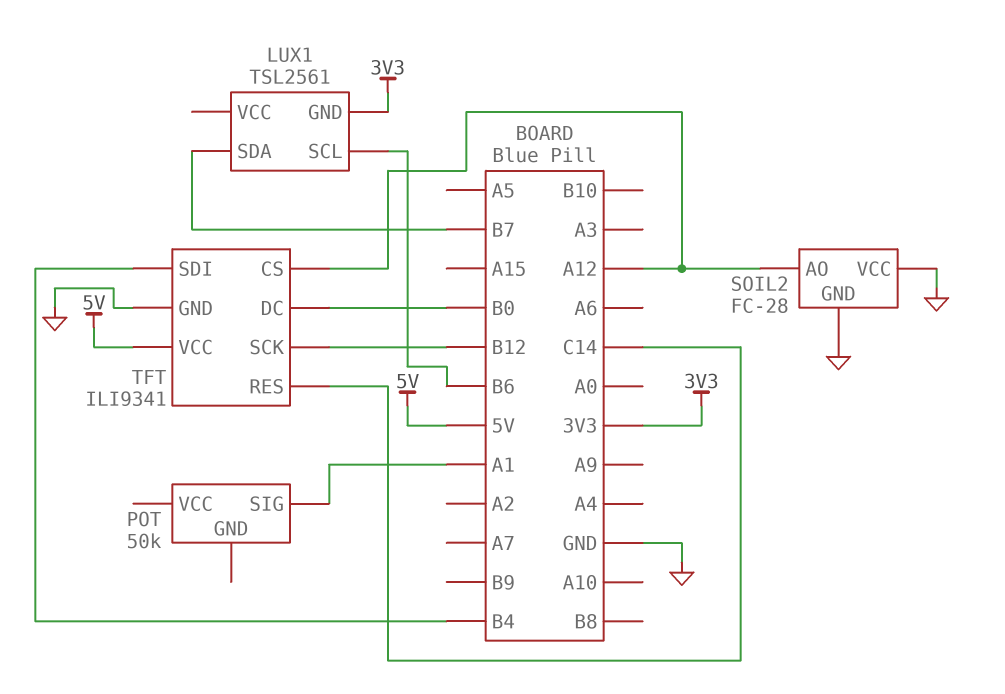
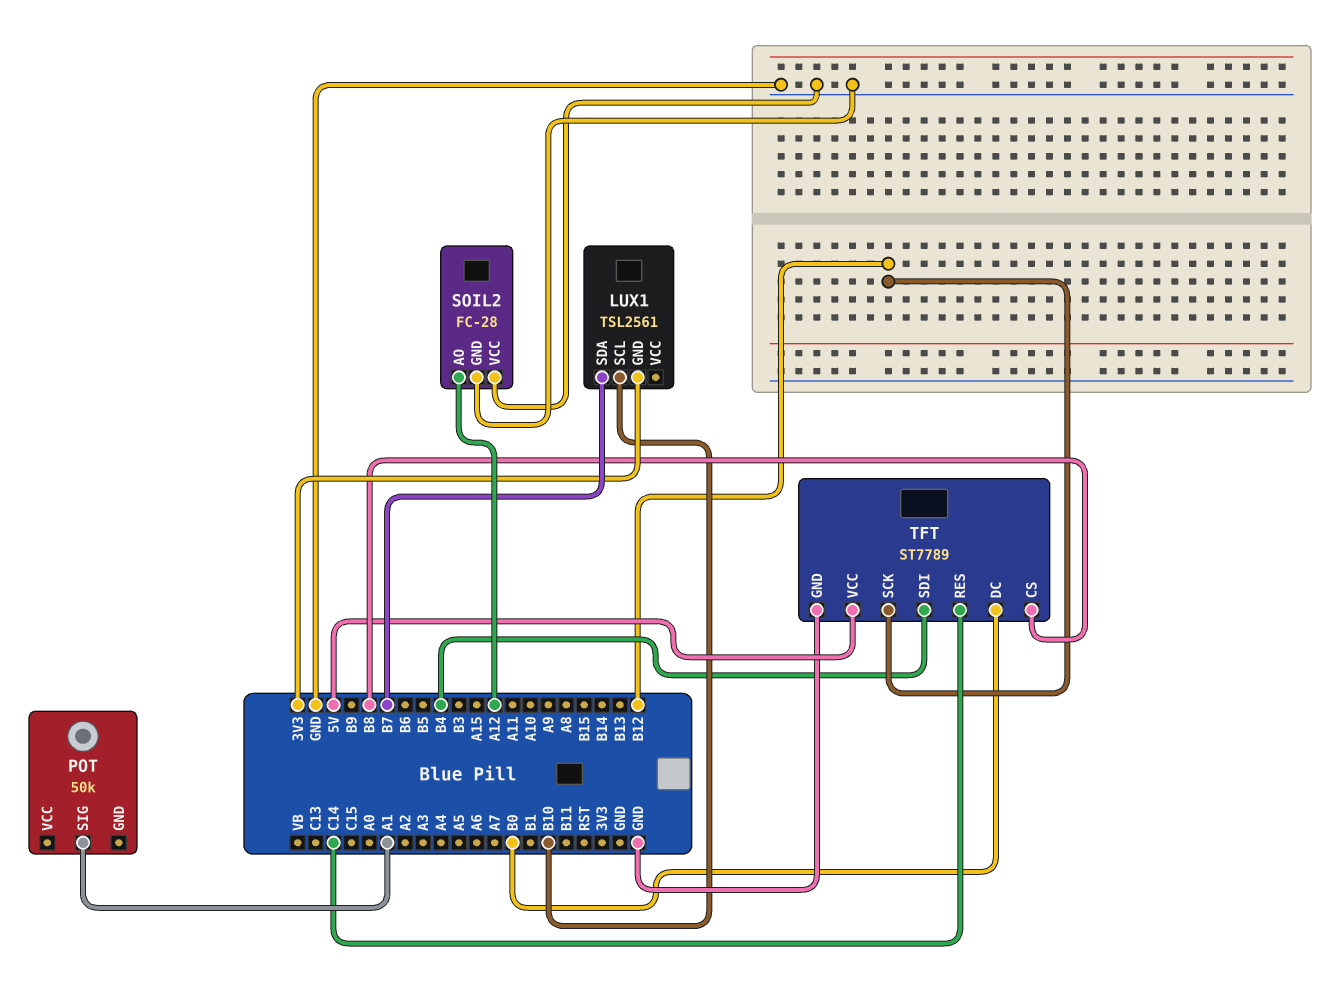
LUX1 pin SCL: B6 -> B10
TFT: ILI9341 -> ST7789
TFT pin CS: A12 -> B8

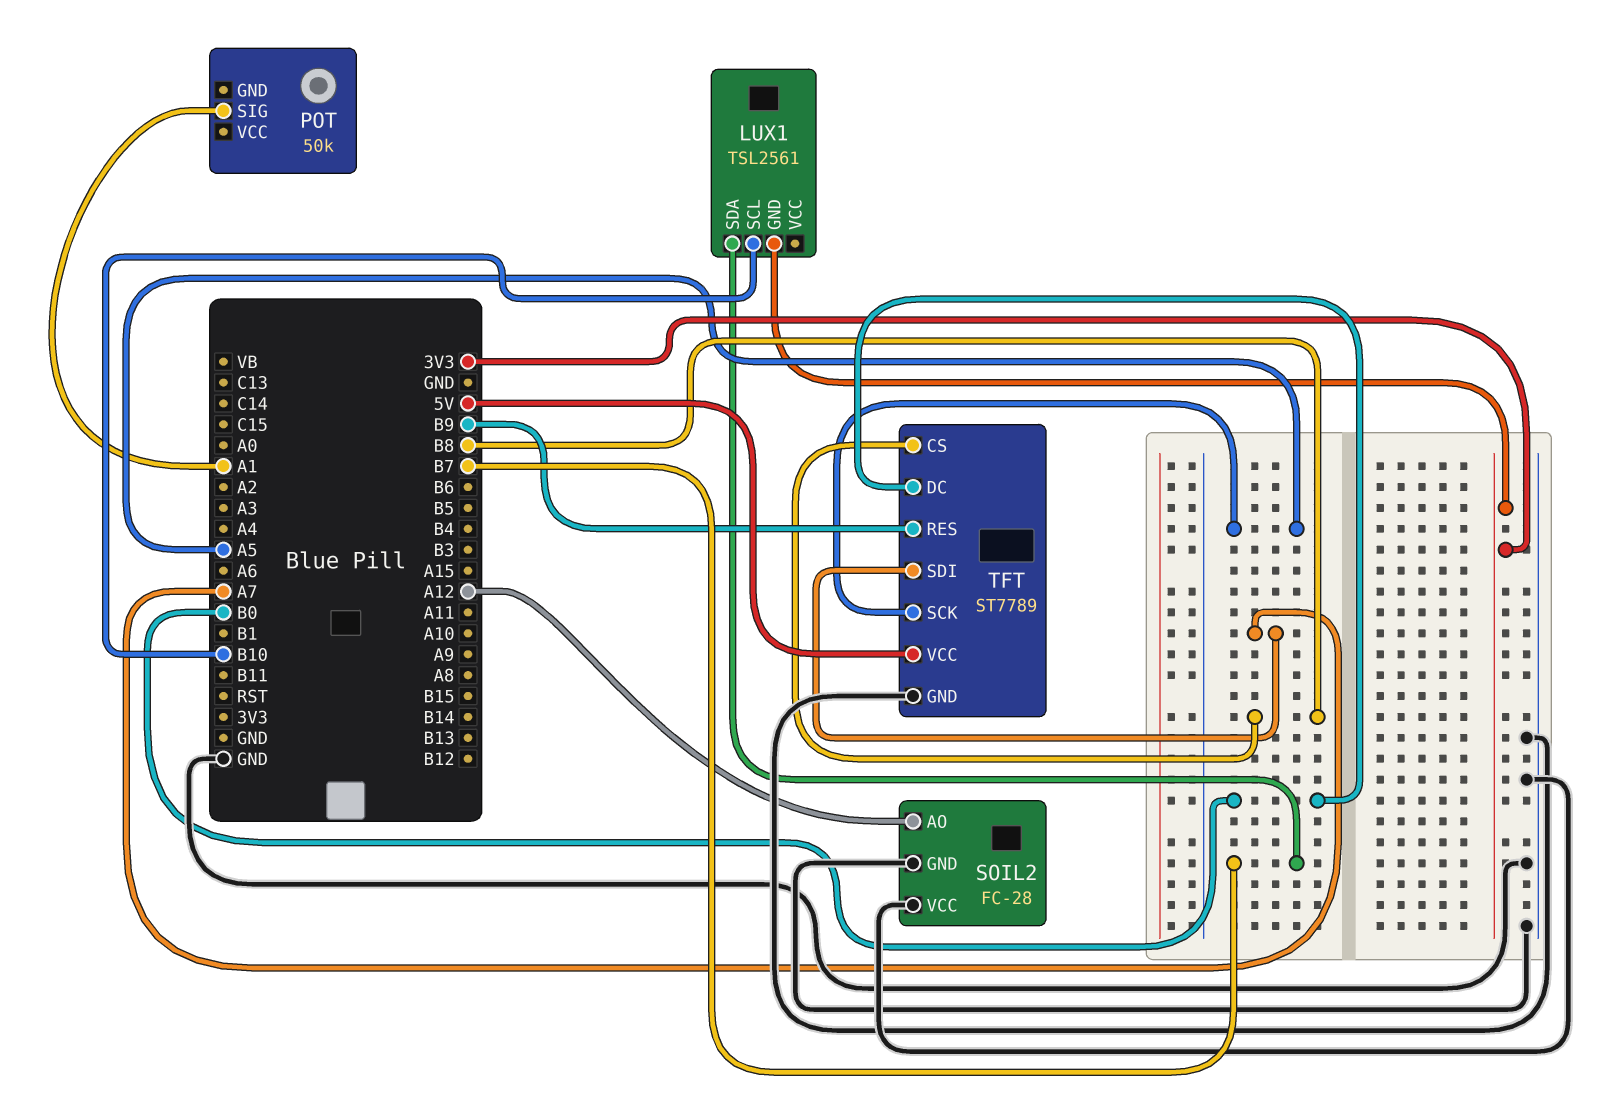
TFT pin RES: C14 -> B9
TFT pin SCK: B12 -> A5
TFT pin SDI: B4 -> A7

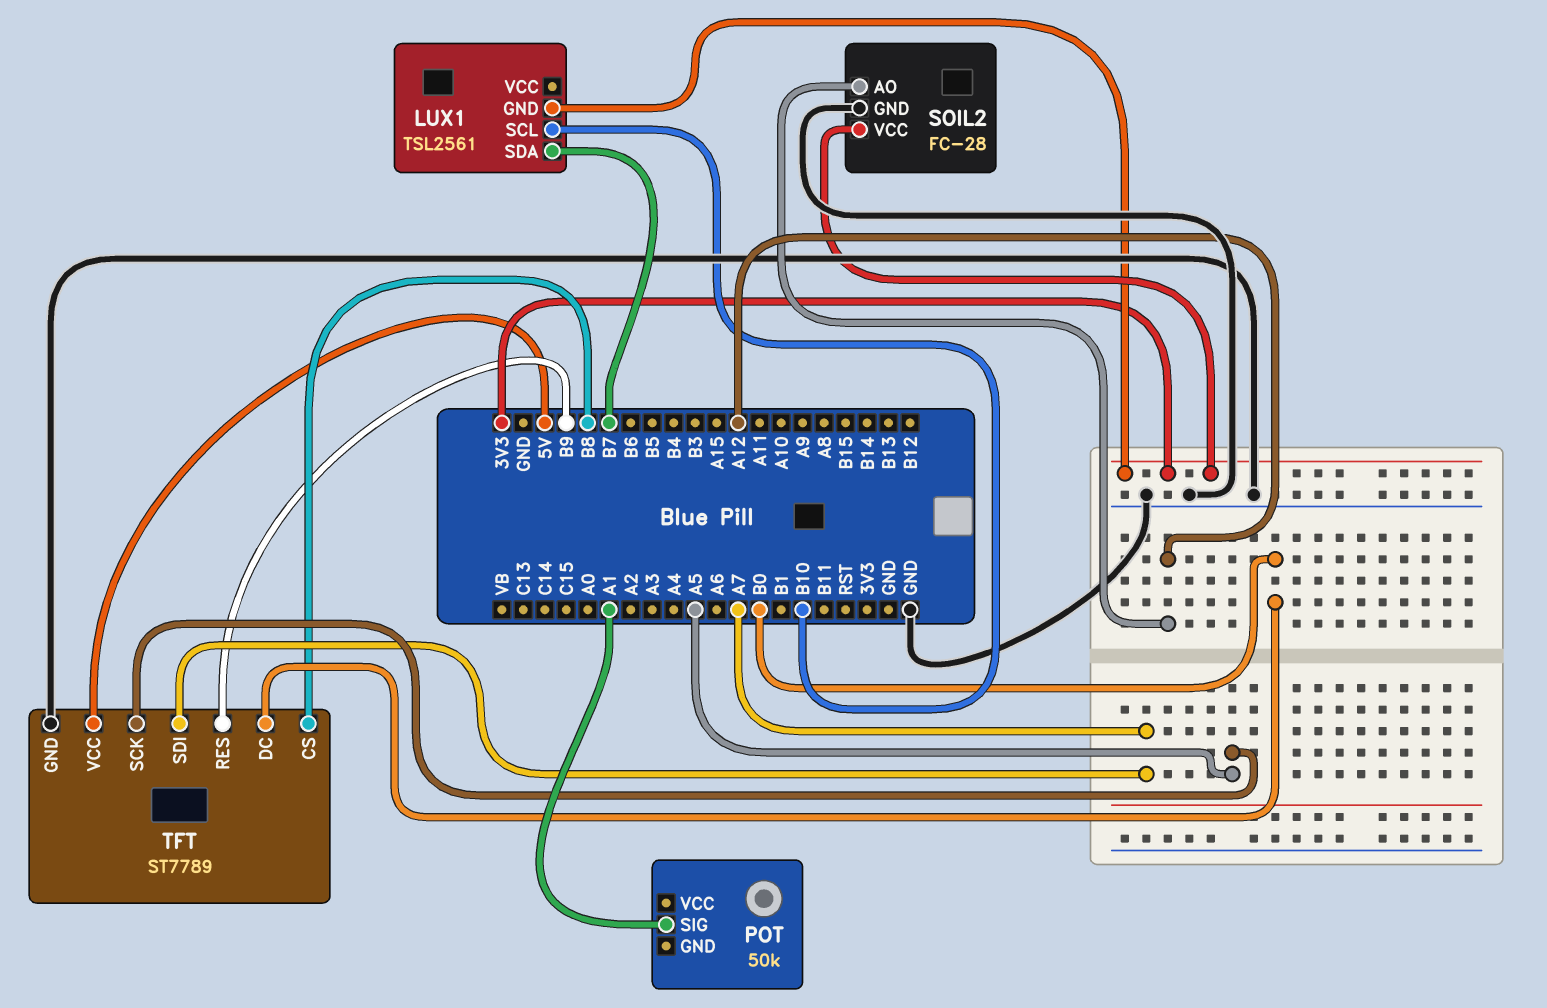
SOIL2 pin VCC: GND -> 3V3

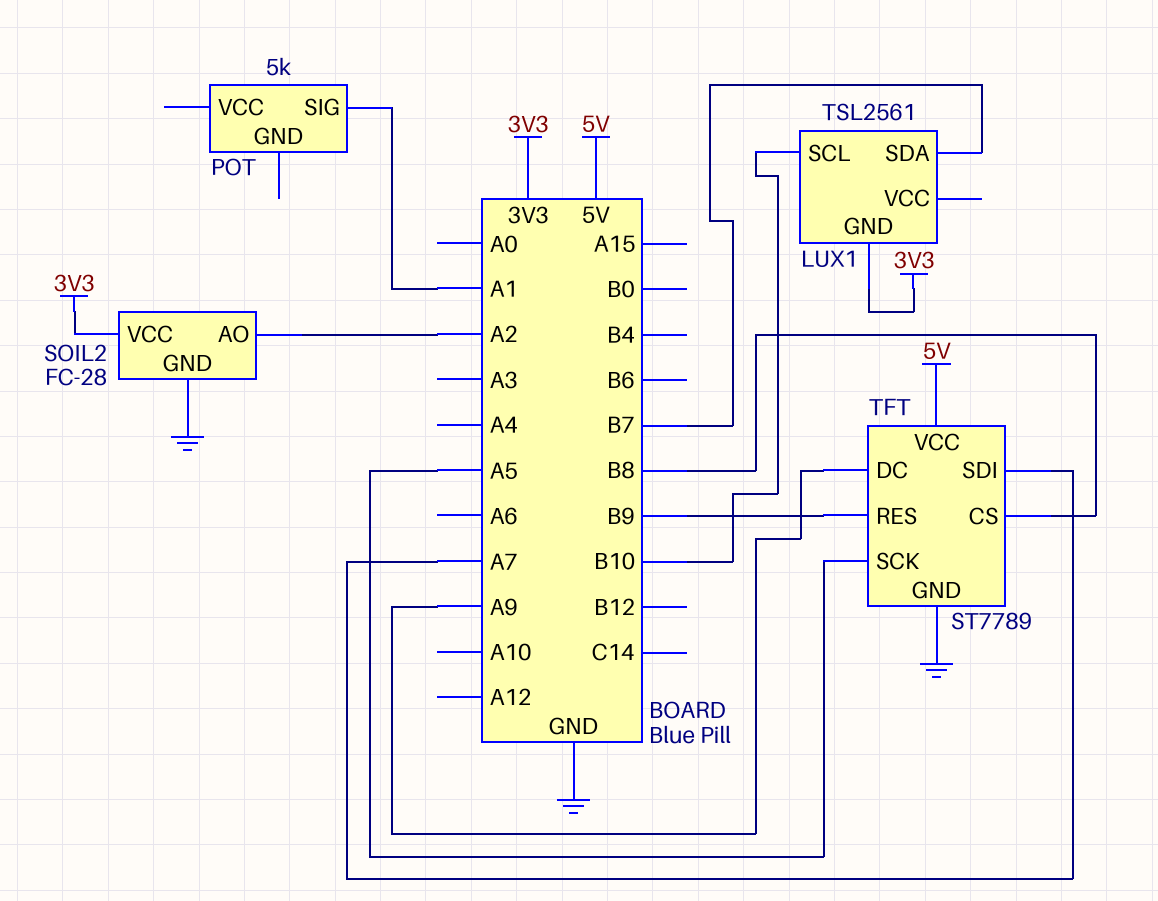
POT: 50k -> 5k
SOIL2 pin AO: A12 -> A2
TFT pin DC: B0 -> A9

